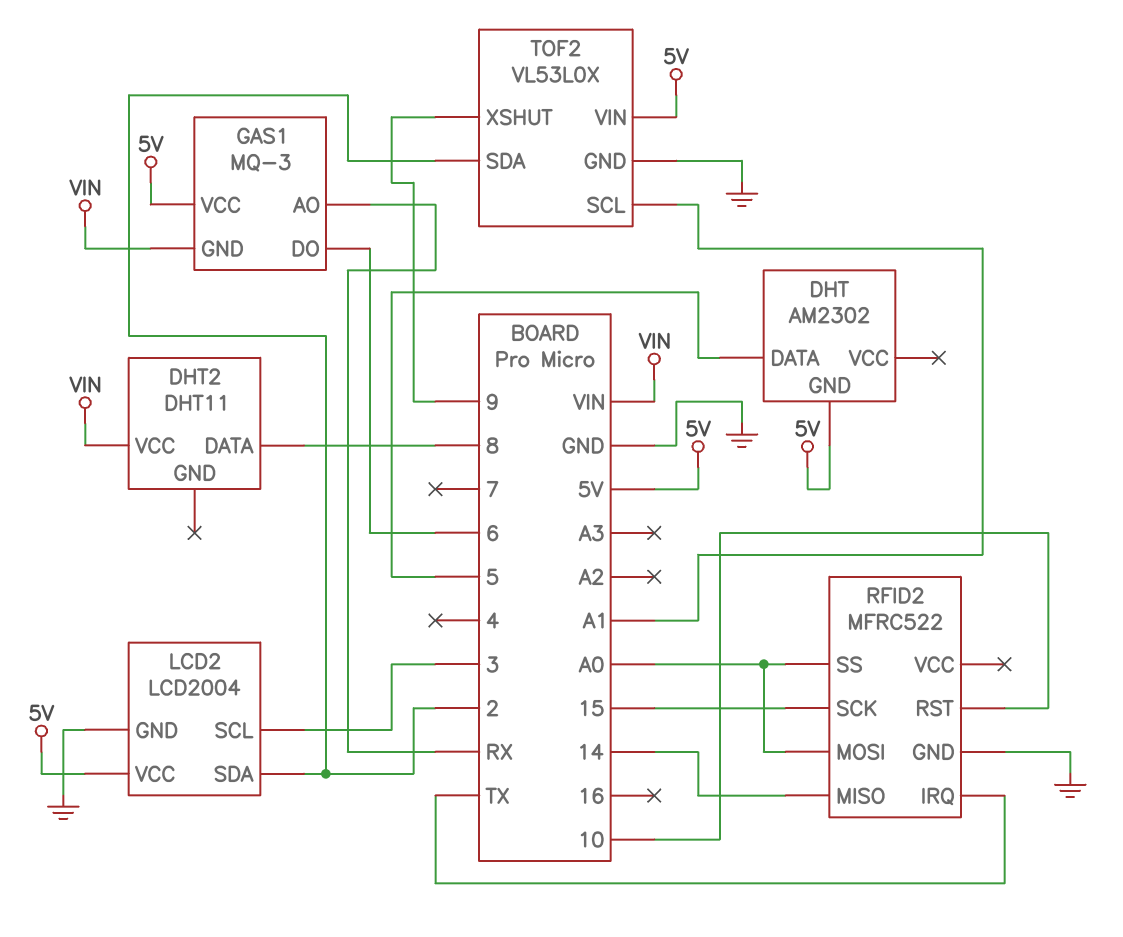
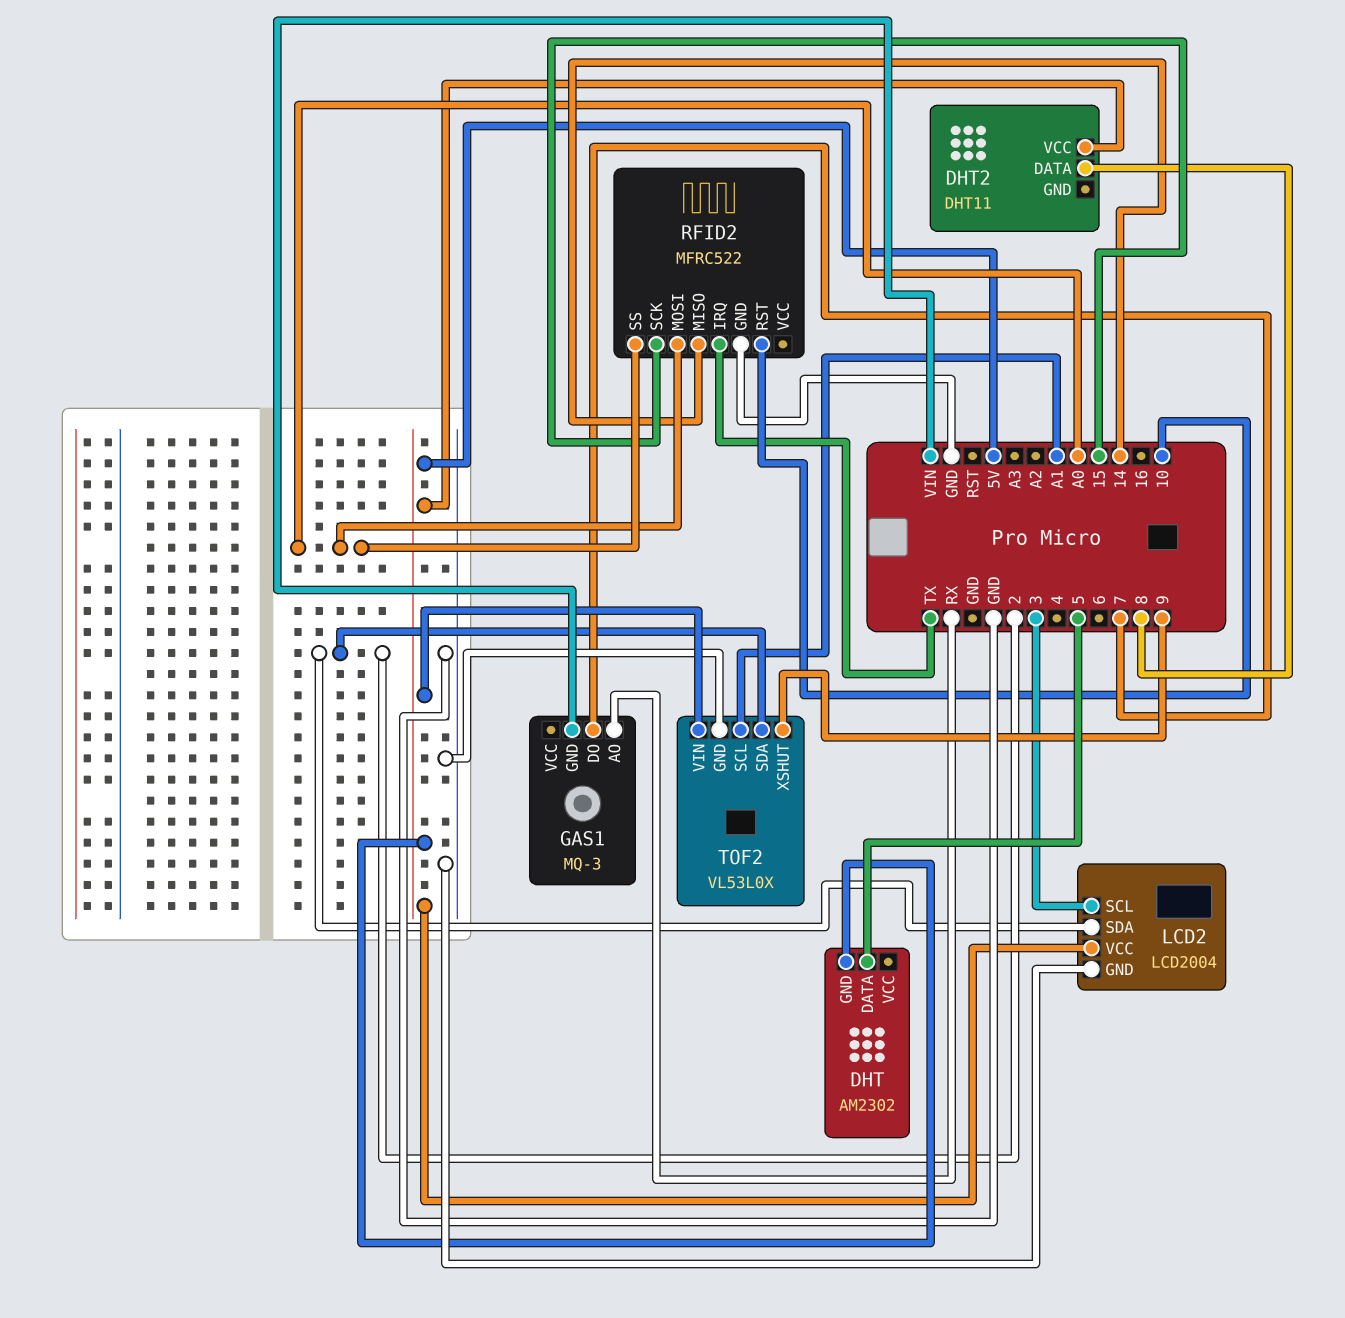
DHT2 pin VCC: VIN -> 5V
GAS1 pin DO: 6 -> 7
GAS1 pin VCC: 5V -> none

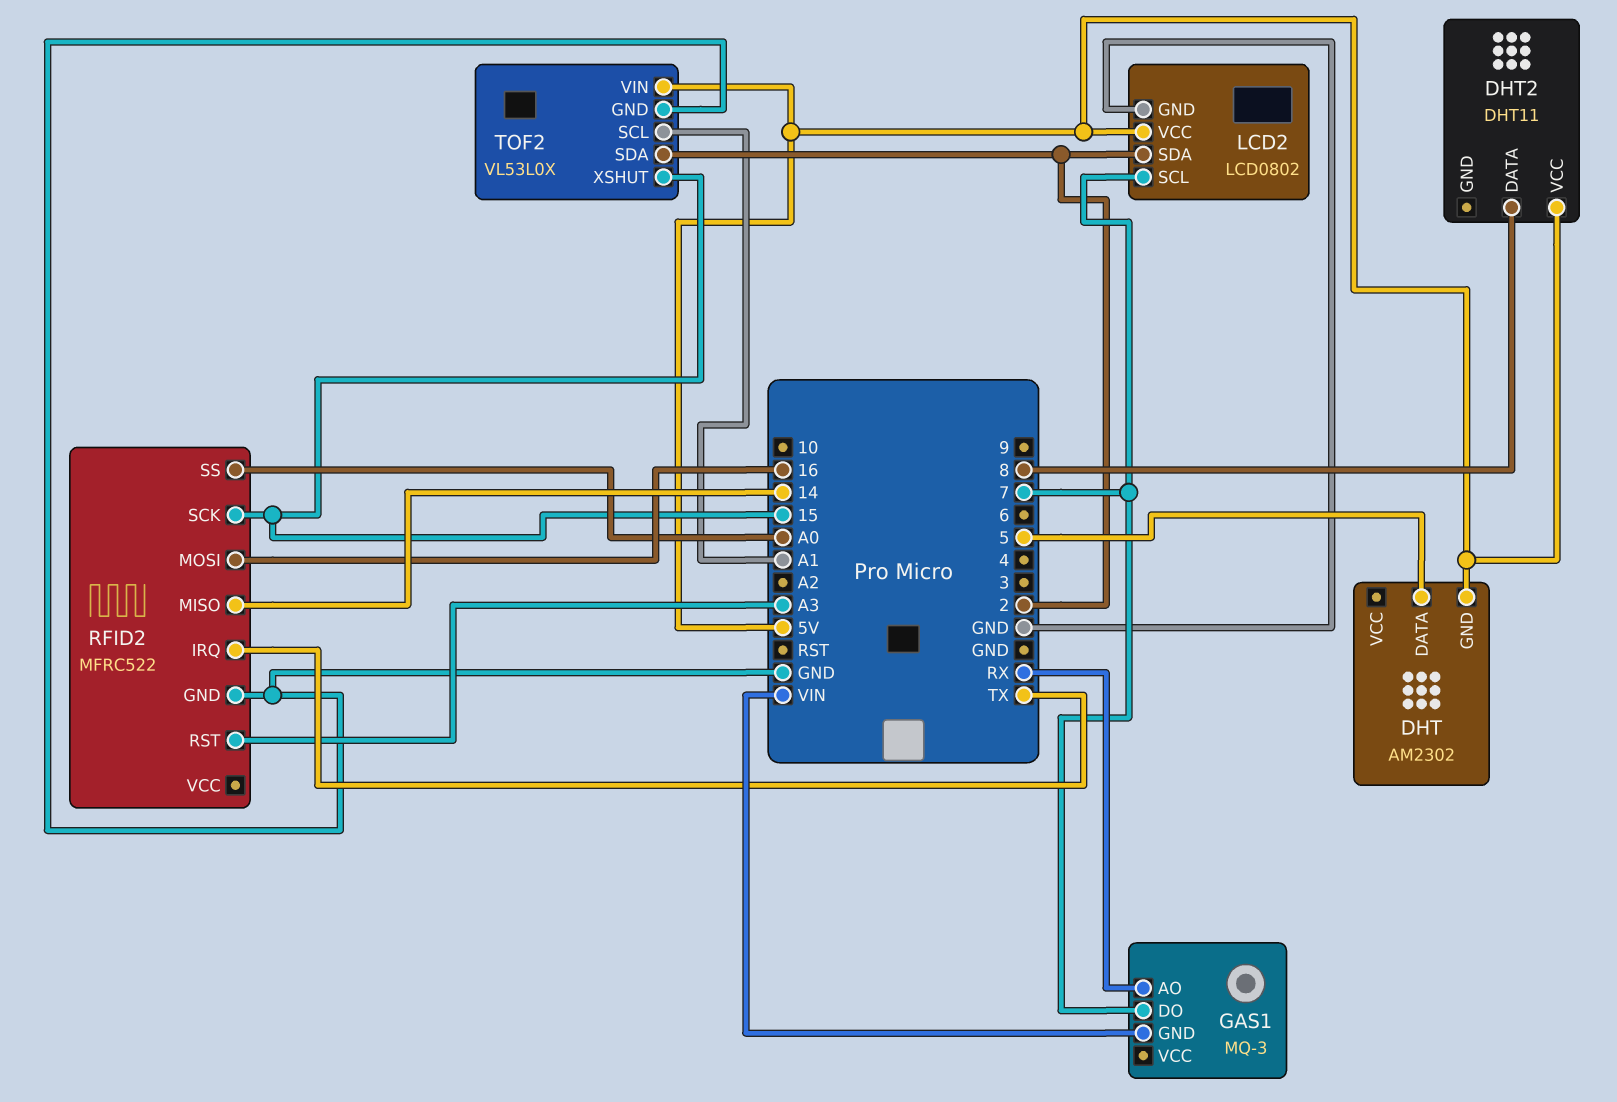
LCD2: LCD2004 -> LCD0802
LCD2 pin SCL: 3 -> 7
RFID2 pin MOSI: A0 -> 16
RFID2 pin RST: 10 -> A3
TOF2 pin XSHUT: 9 -> 15

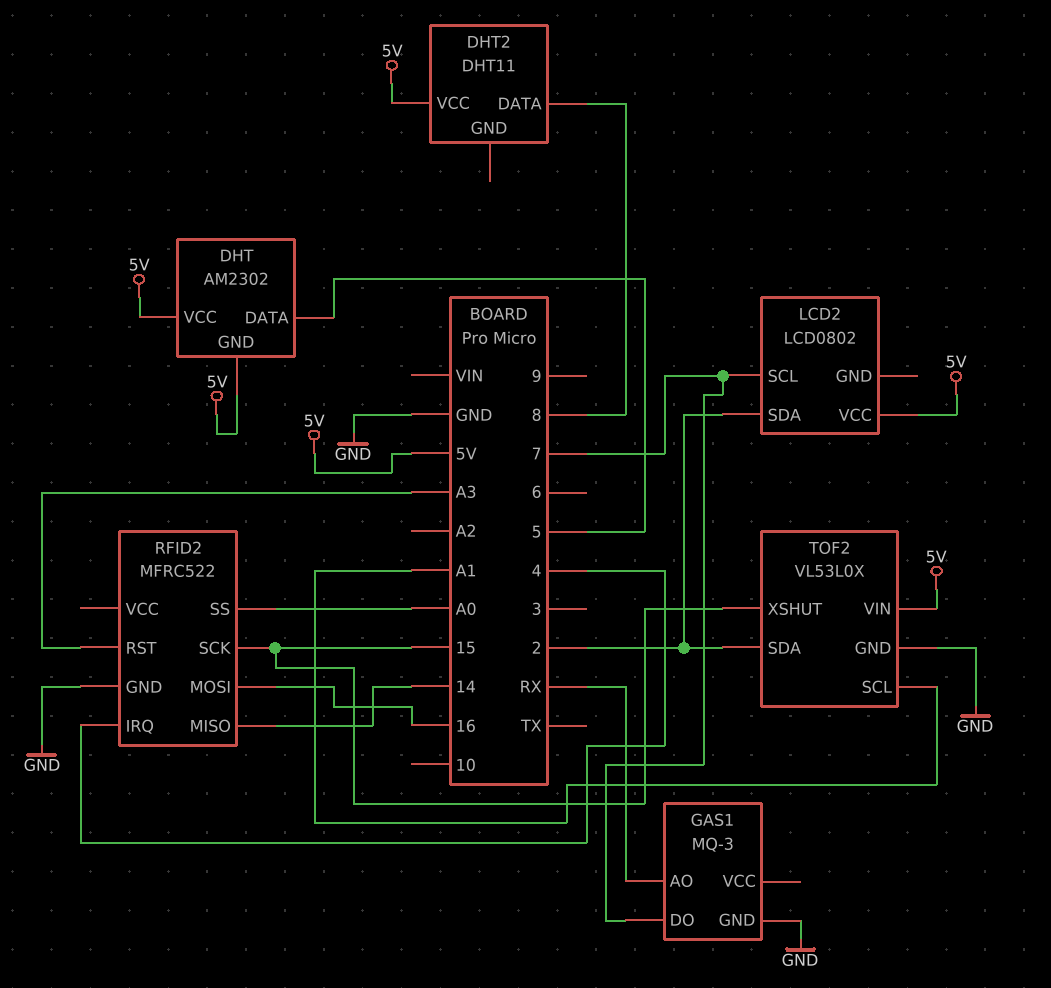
DHT pin VCC: none -> 5V
GAS1 pin GND: VIN -> GND
LCD2 pin GND: GND -> none
RFID2 pin IRQ: TX -> 4

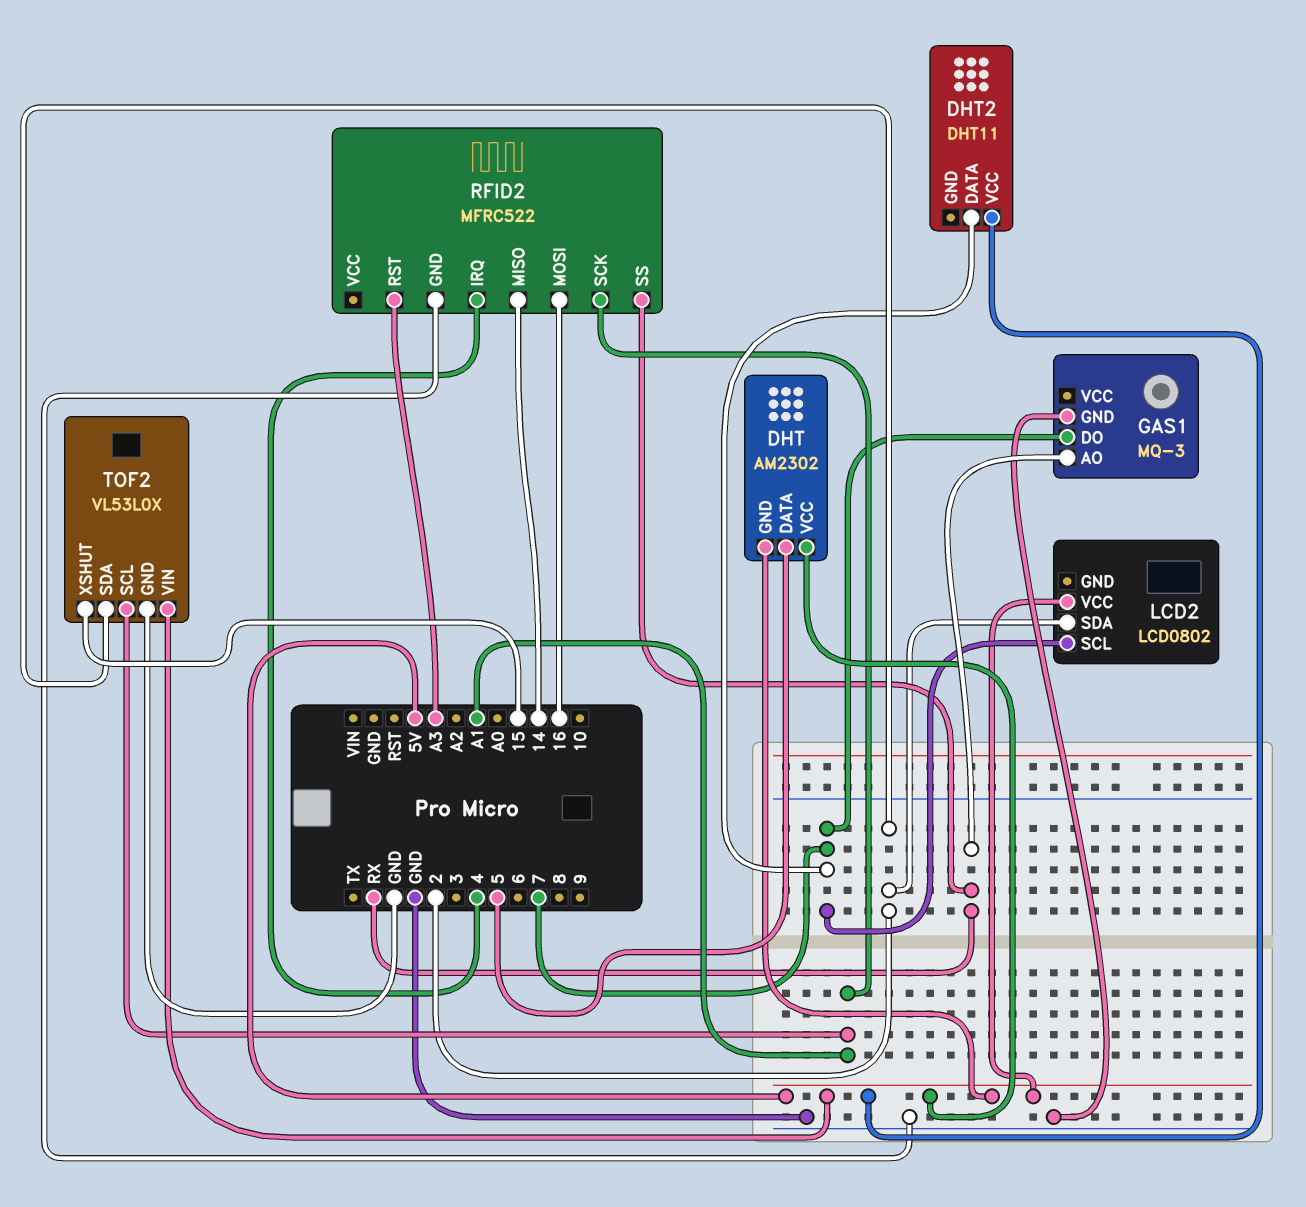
DHT2 pin DATA: 8 -> 7
RFID2 pin SCK: 15 -> A1
RFID2 pin SS: A0 -> RX

